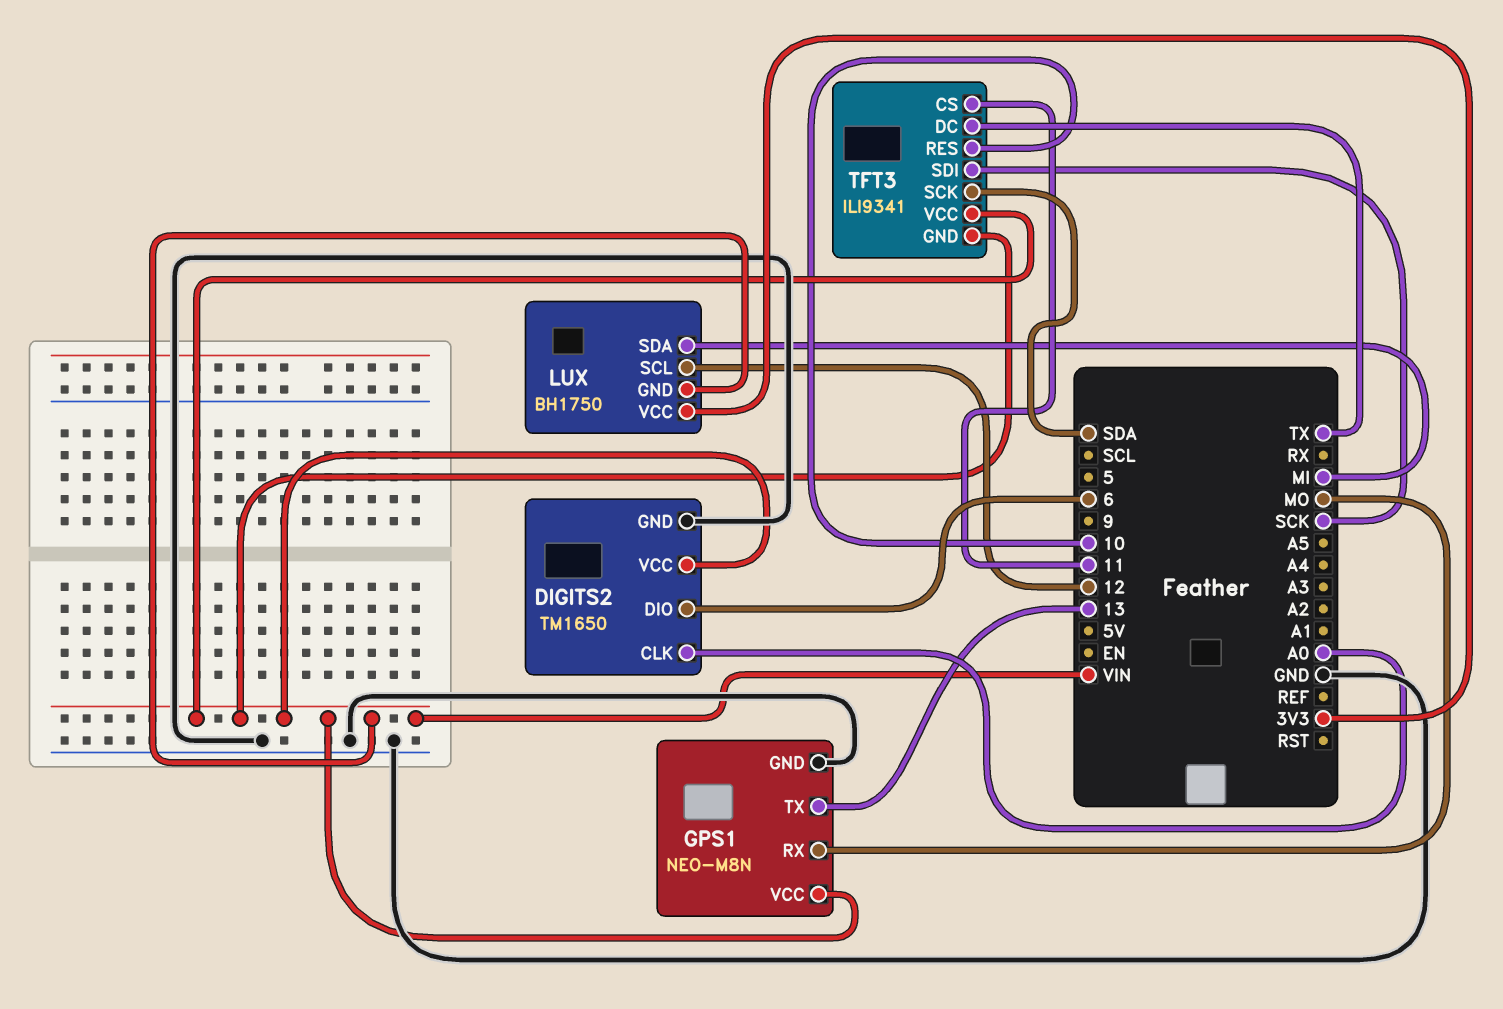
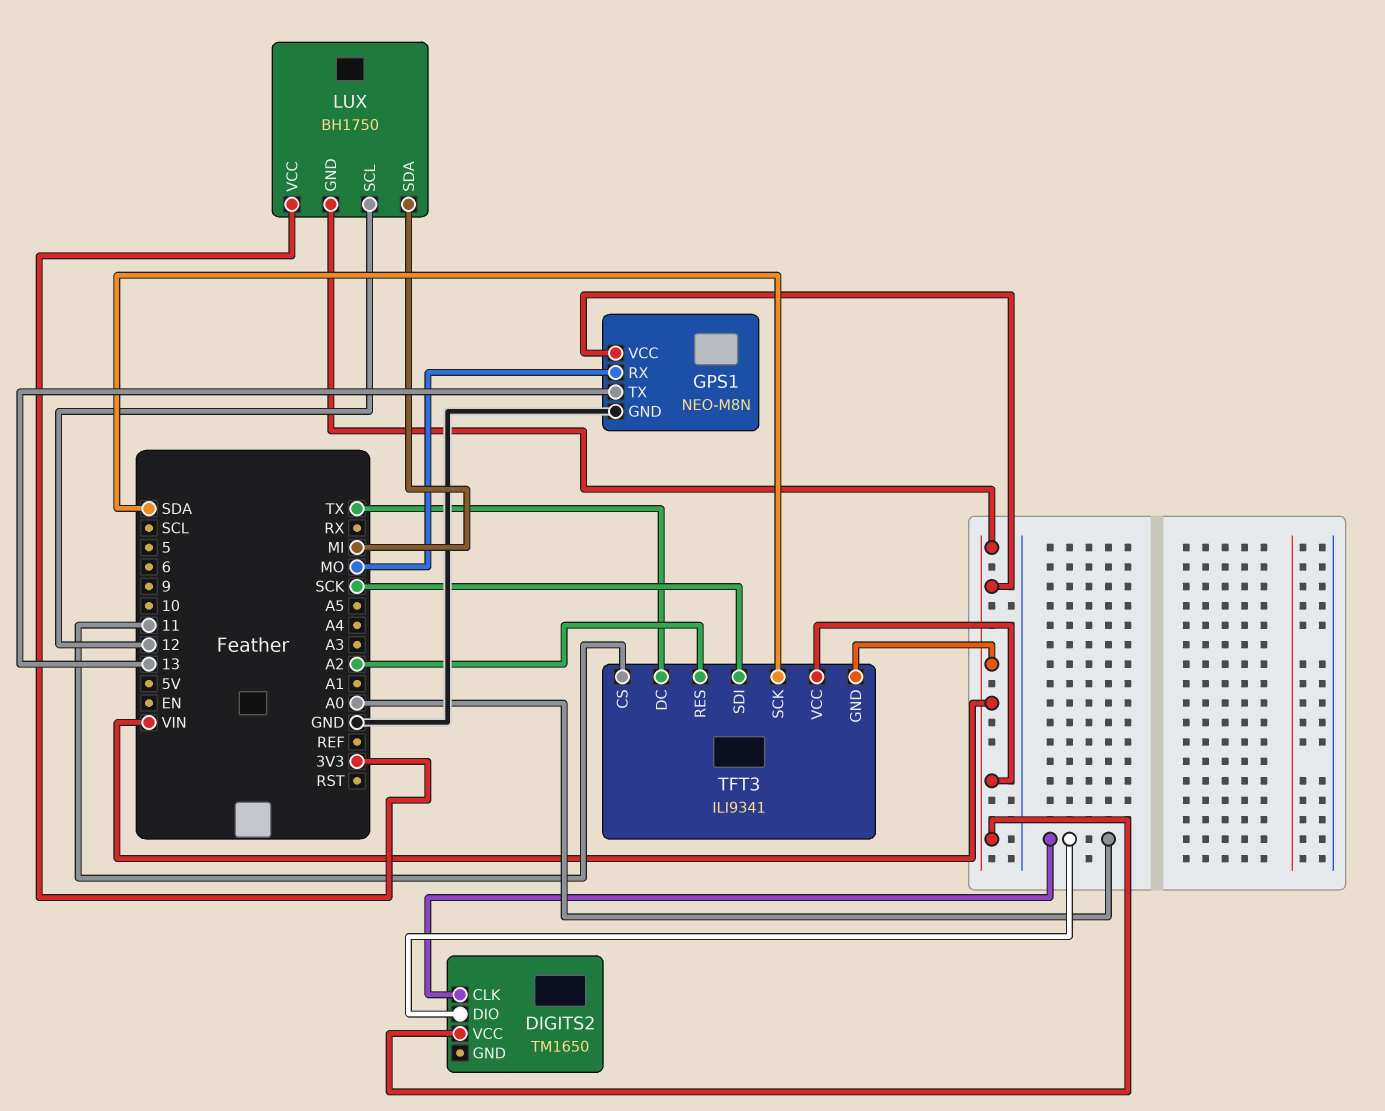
DIGITS2 pin DIO: 6 -> A0
DIGITS2 pin GND: GND -> none
TFT3 pin RES: 10 -> A2

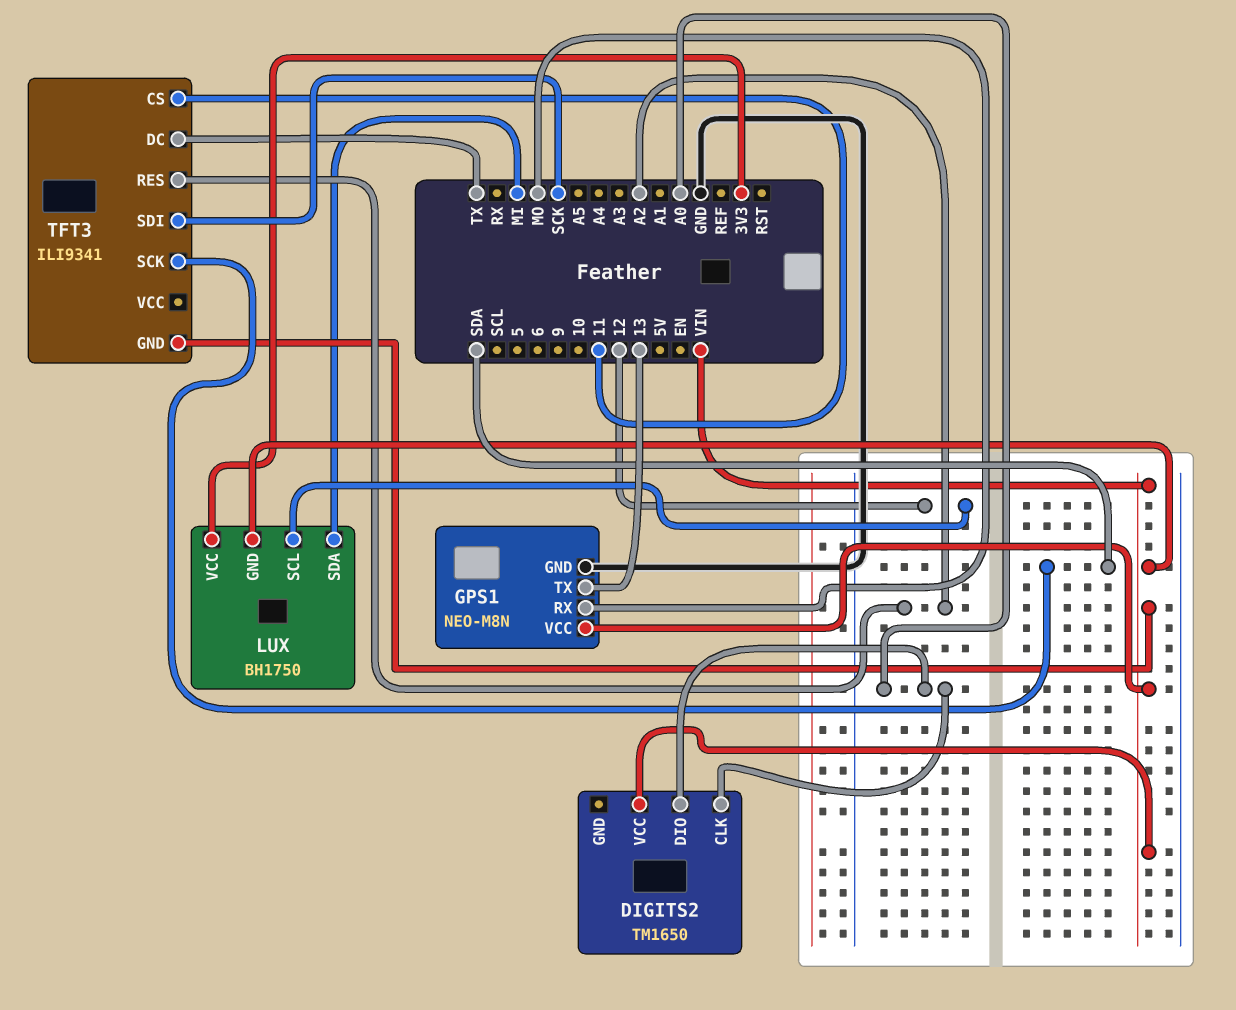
TFT3 pin VCC: VIN -> none

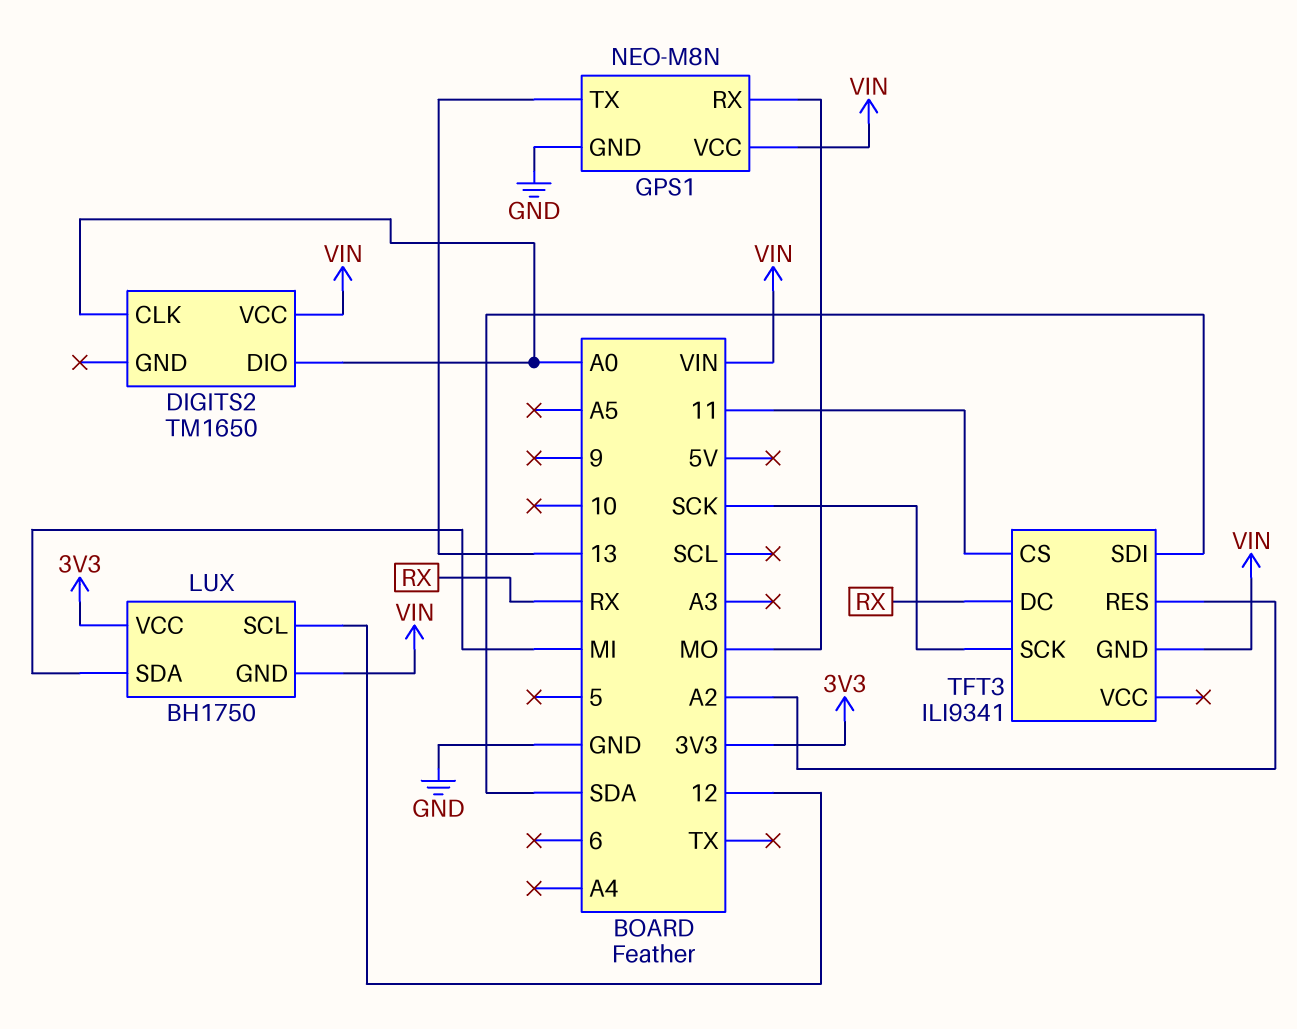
TFT3 pin DC: TX -> RX
TFT3 pin SCK: SDA -> SCK
TFT3 pin SDI: SCK -> SDA

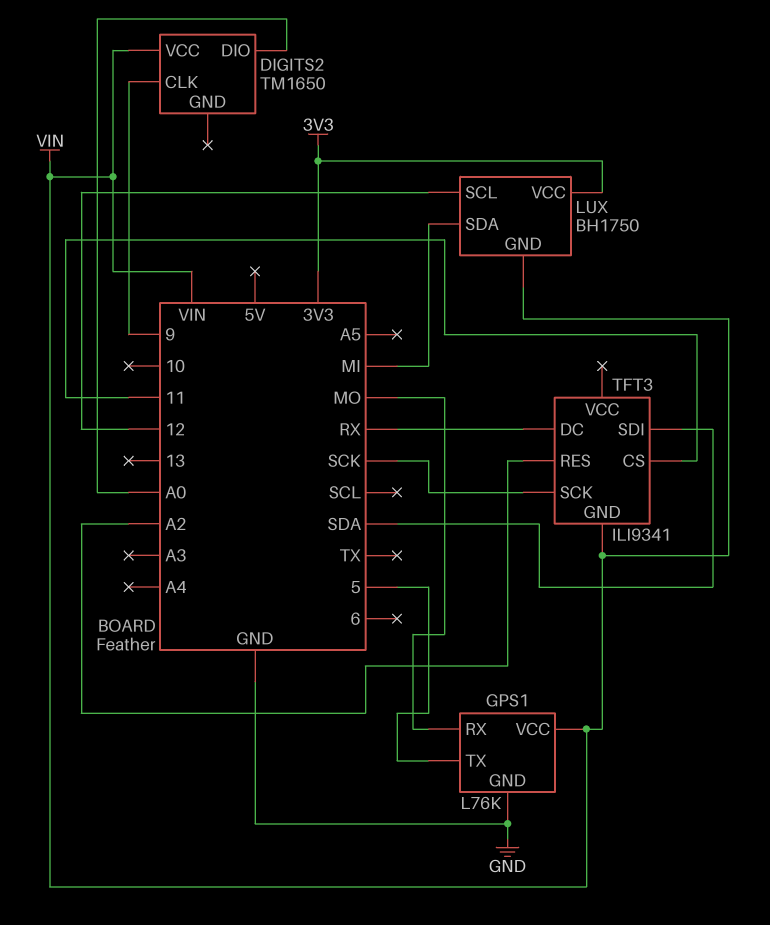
DIGITS2 pin CLK: A0 -> 9
GPS1: NEO-M8N -> L76K
GPS1 pin TX: 13 -> 5

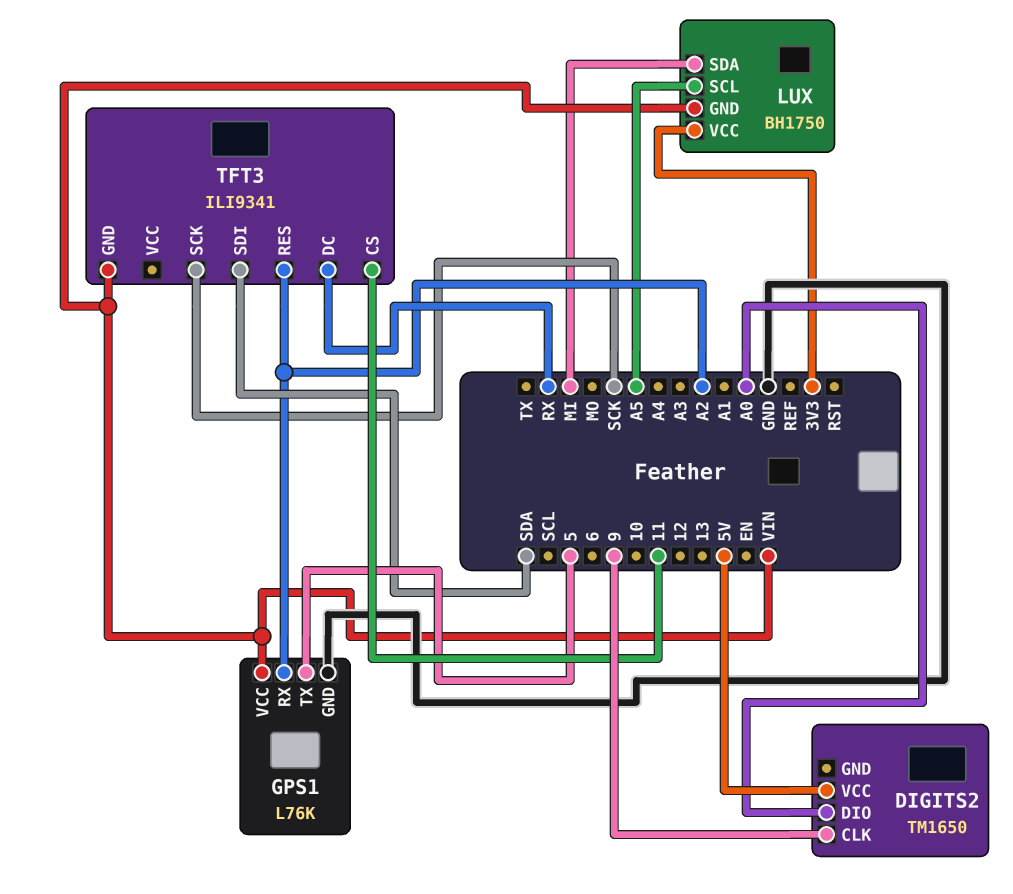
DIGITS2 pin VCC: VIN -> 5V
GPS1 pin RX: MO -> A2
LUX pin SCL: 12 -> A5

